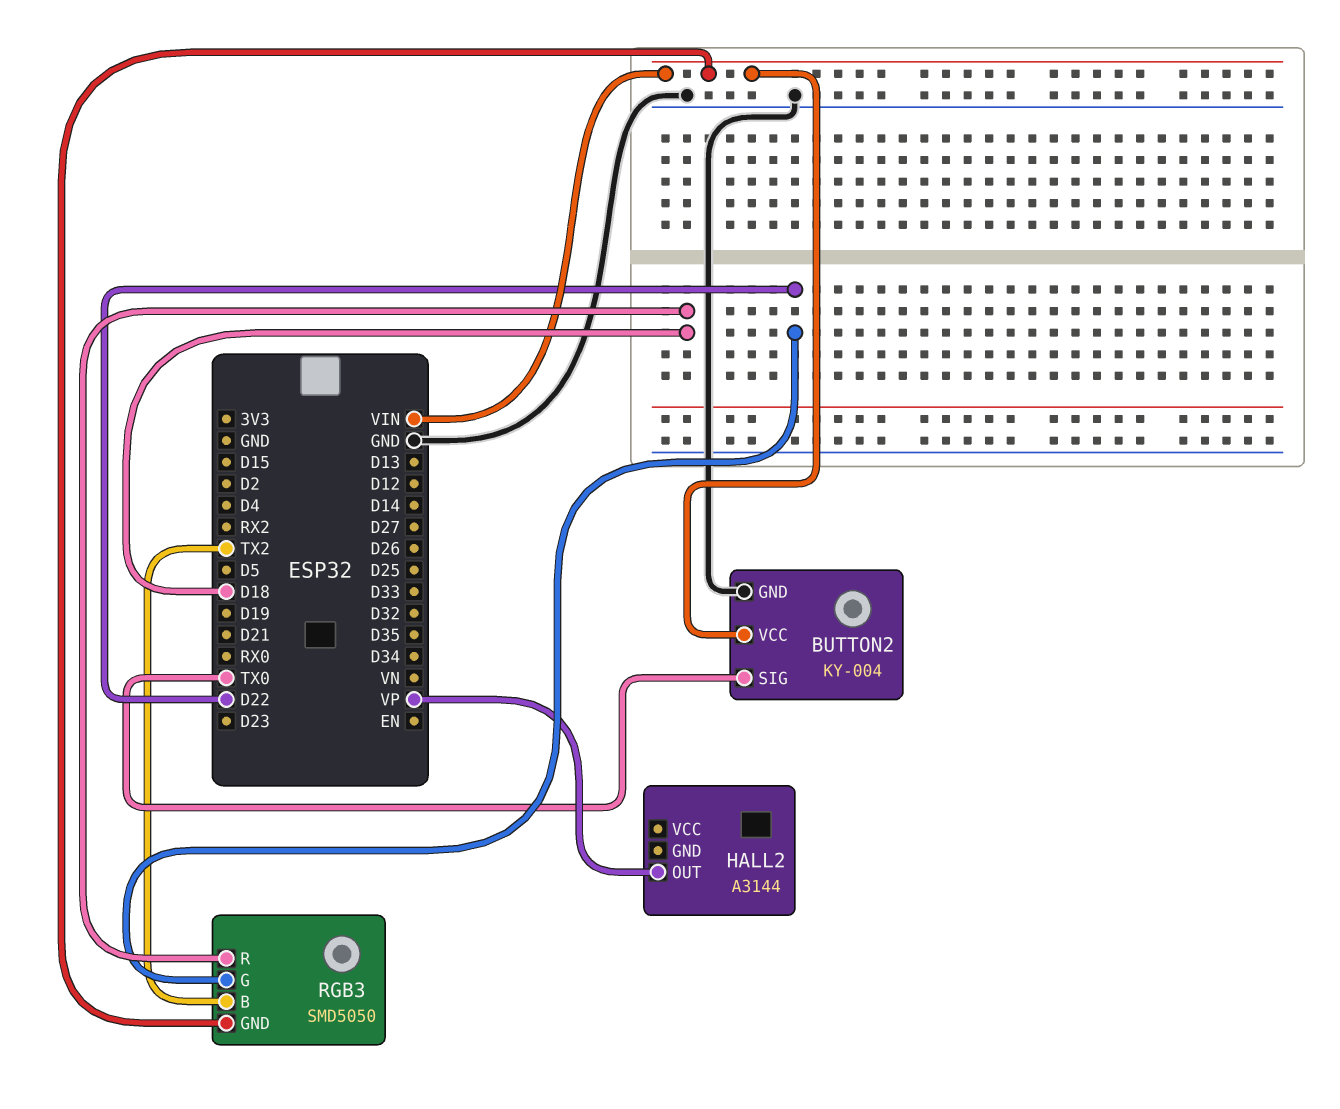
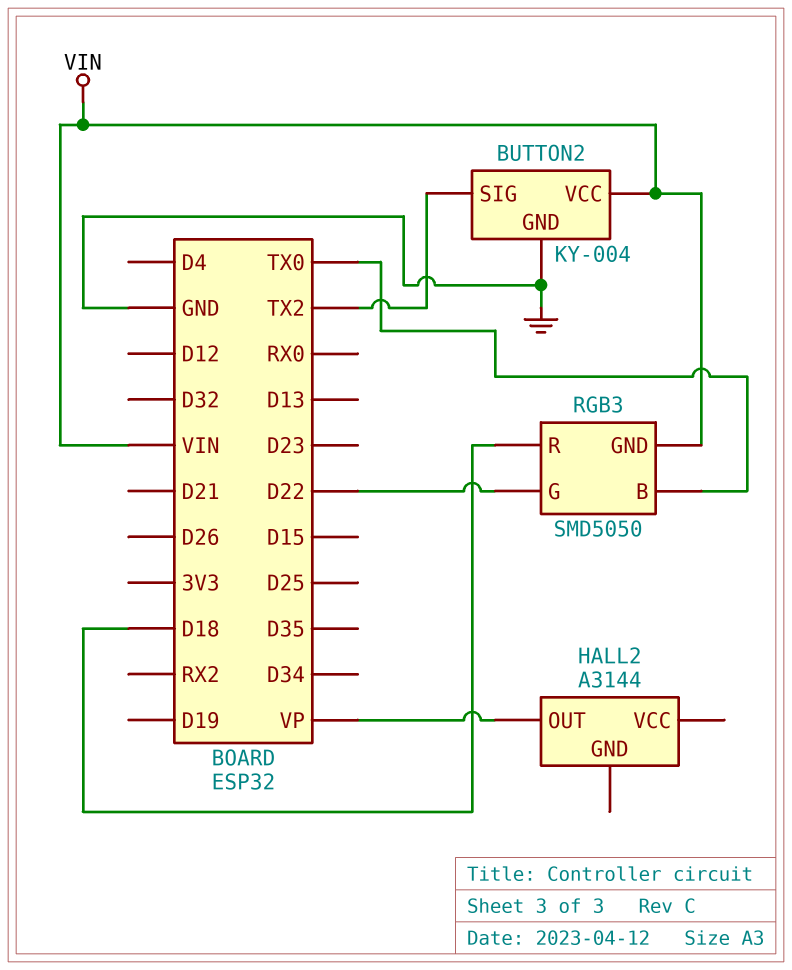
BUTTON2 pin SIG: TX0 -> TX2
RGB3 pin B: TX2 -> TX0

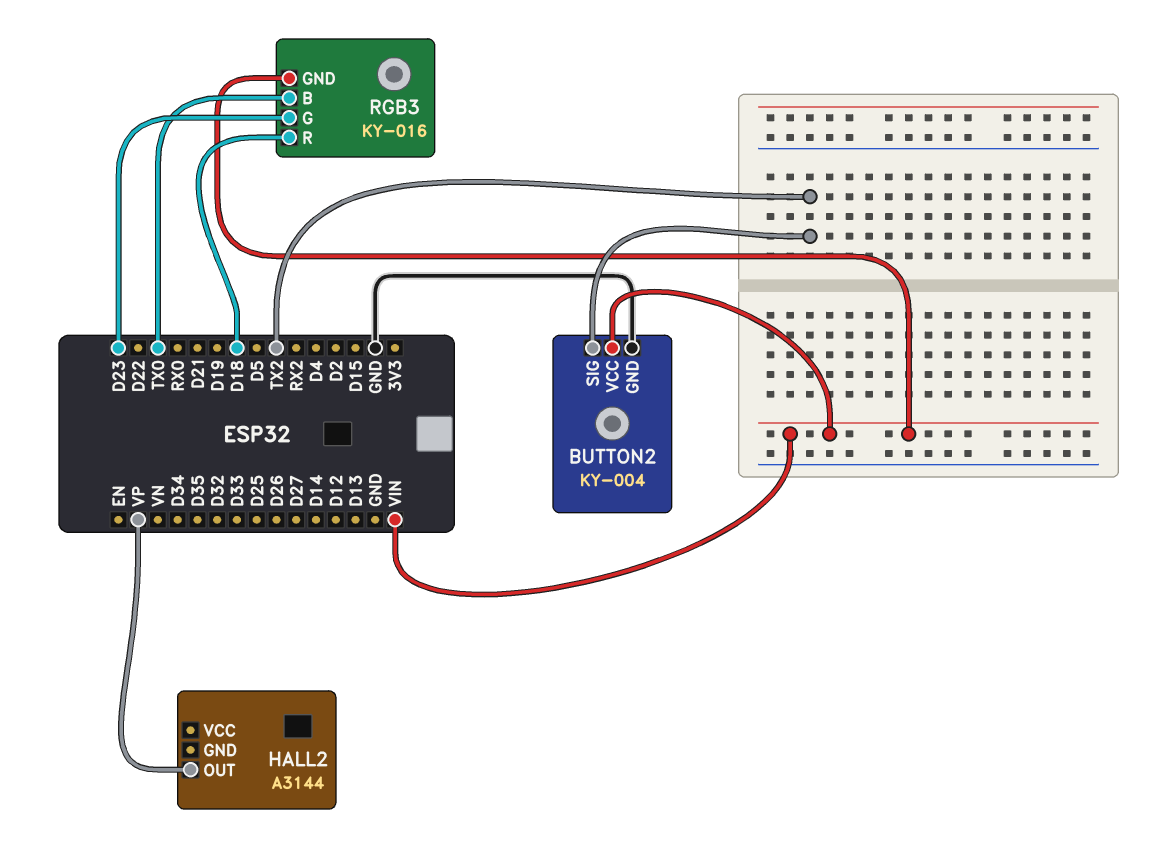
RGB3: SMD5050 -> KY-016
RGB3 pin G: D22 -> D23

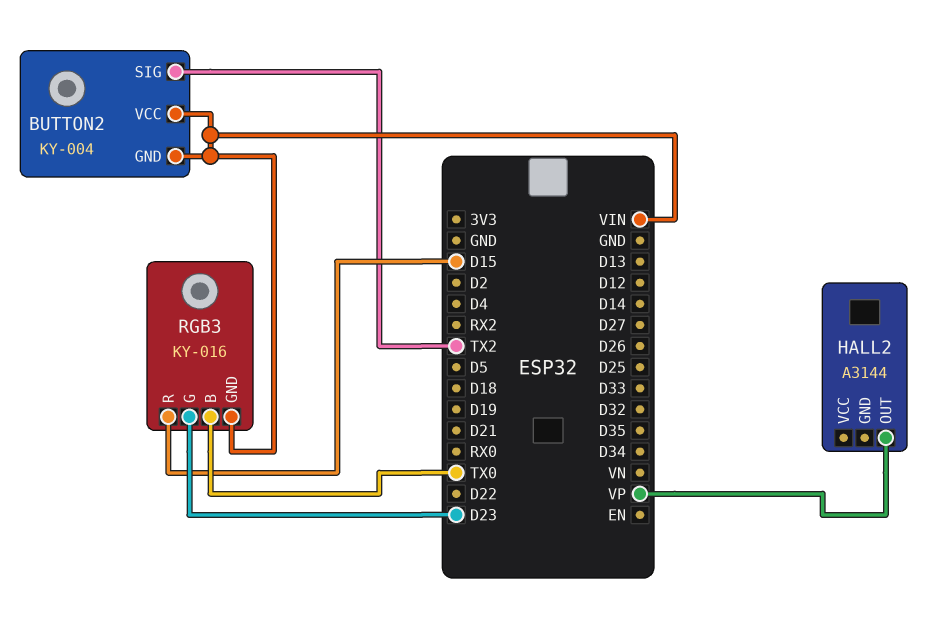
BUTTON2 pin GND: GND -> VIN
RGB3 pin R: D18 -> D15

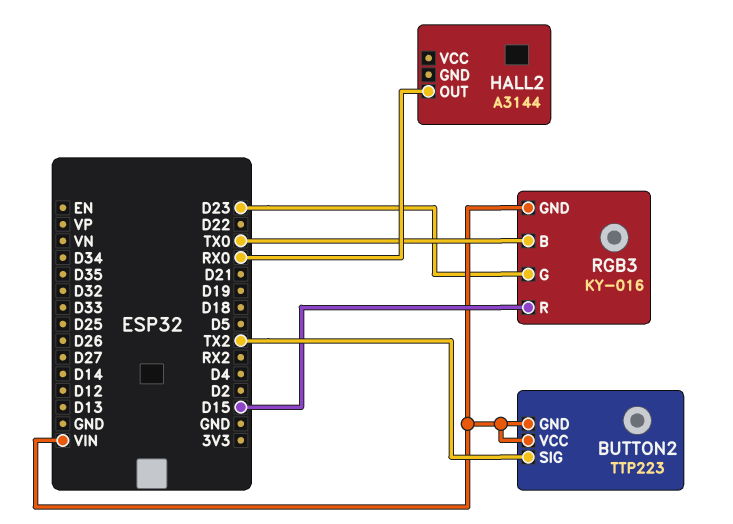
BUTTON2: KY-004 -> TTP223
HALL2 pin OUT: VP -> RX0

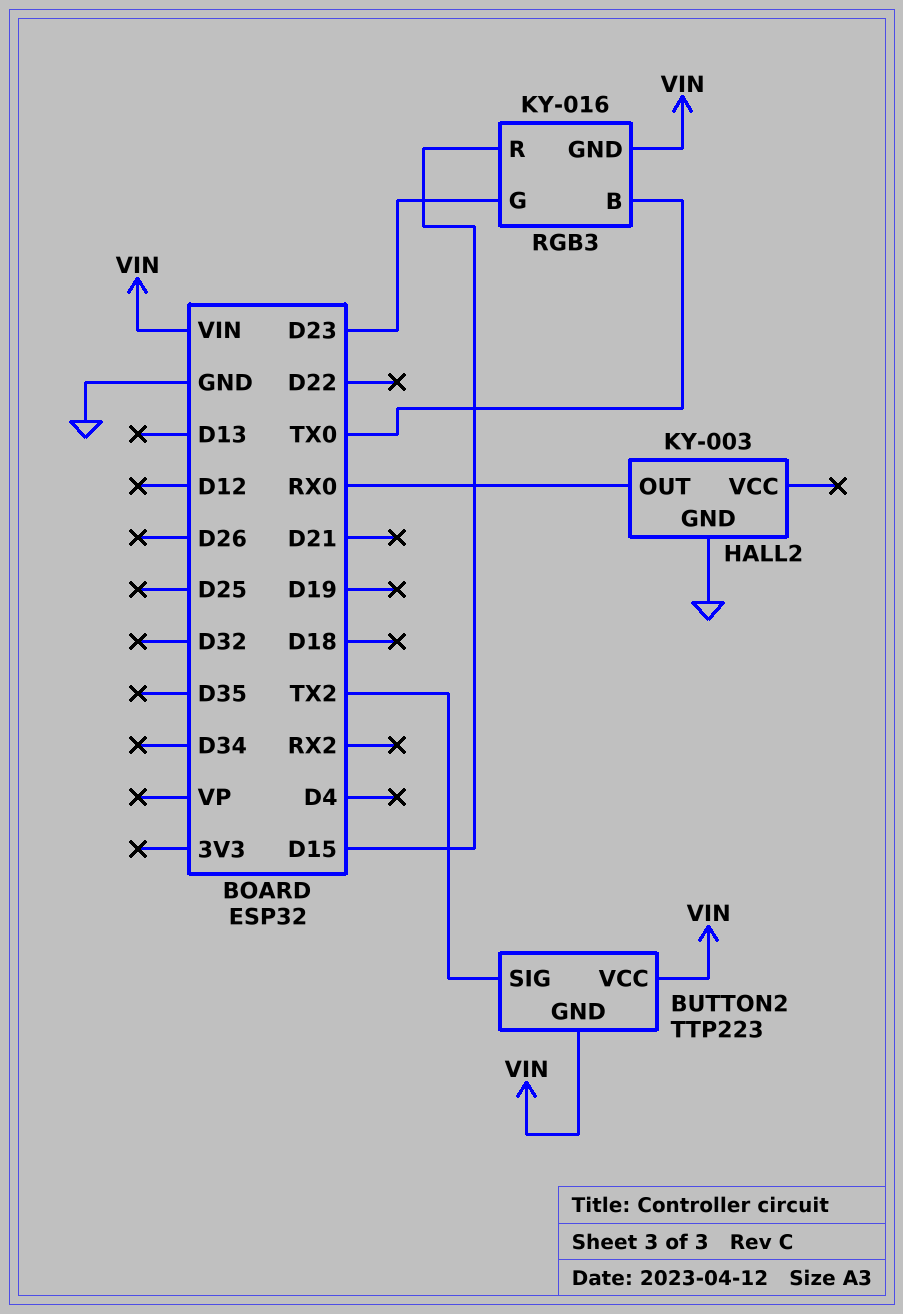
HALL2: A3144 -> KY-003
HALL2 pin GND: none -> GND

